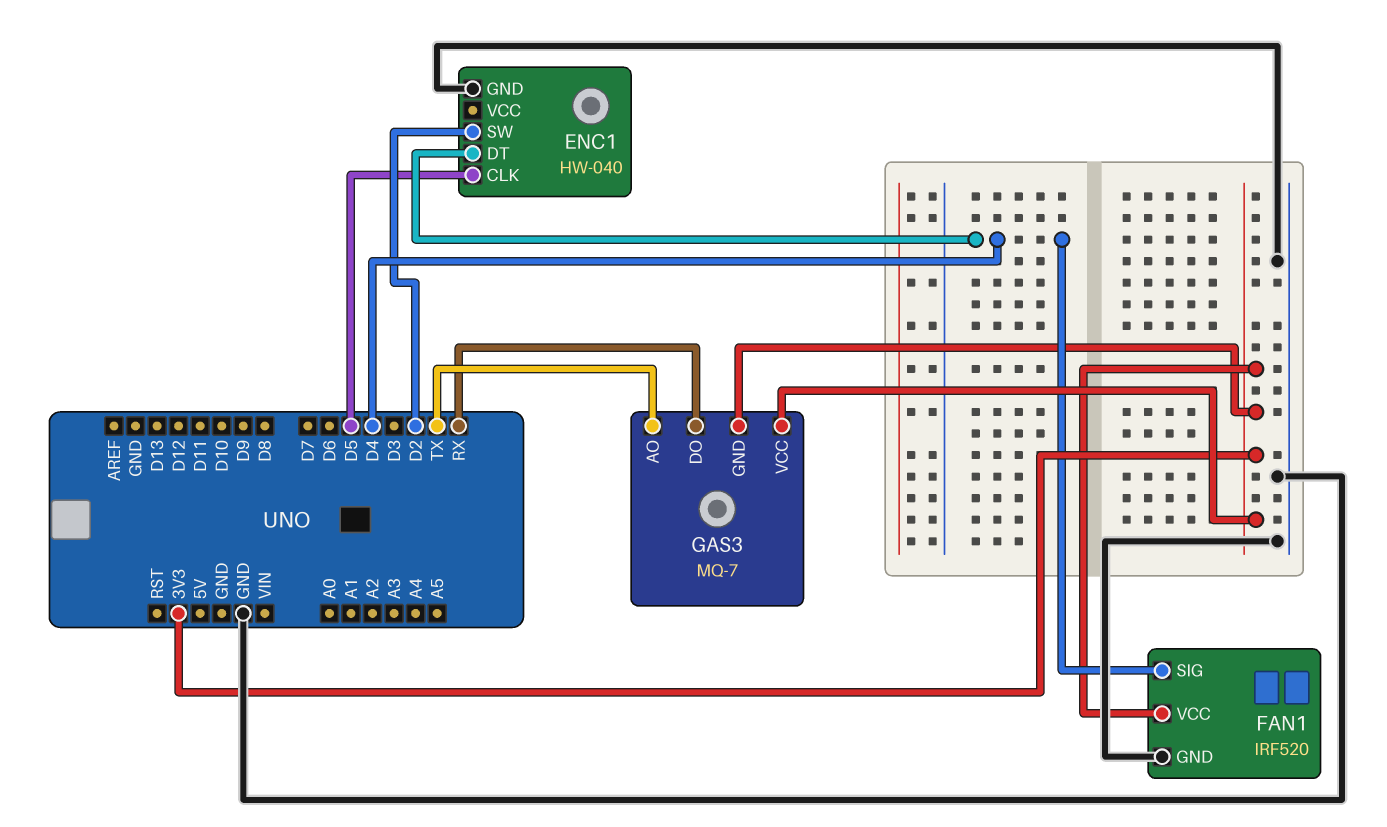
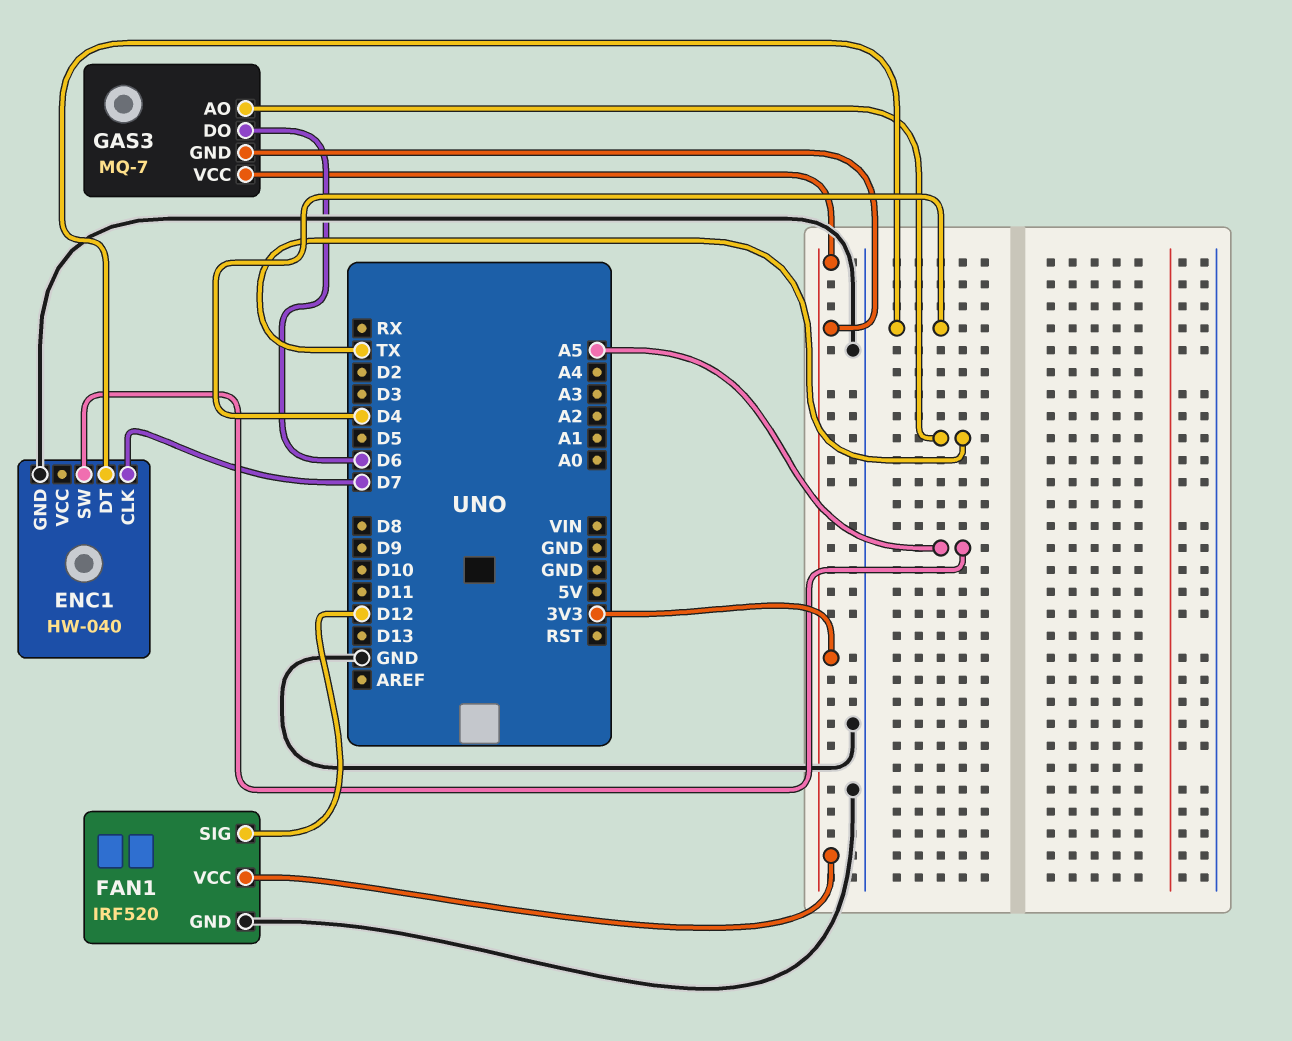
ENC1 pin CLK: D5 -> D7
ENC1 pin SW: D2 -> A5
FAN1 pin SIG: D4 -> D12
GAS3 pin DO: RX -> D6

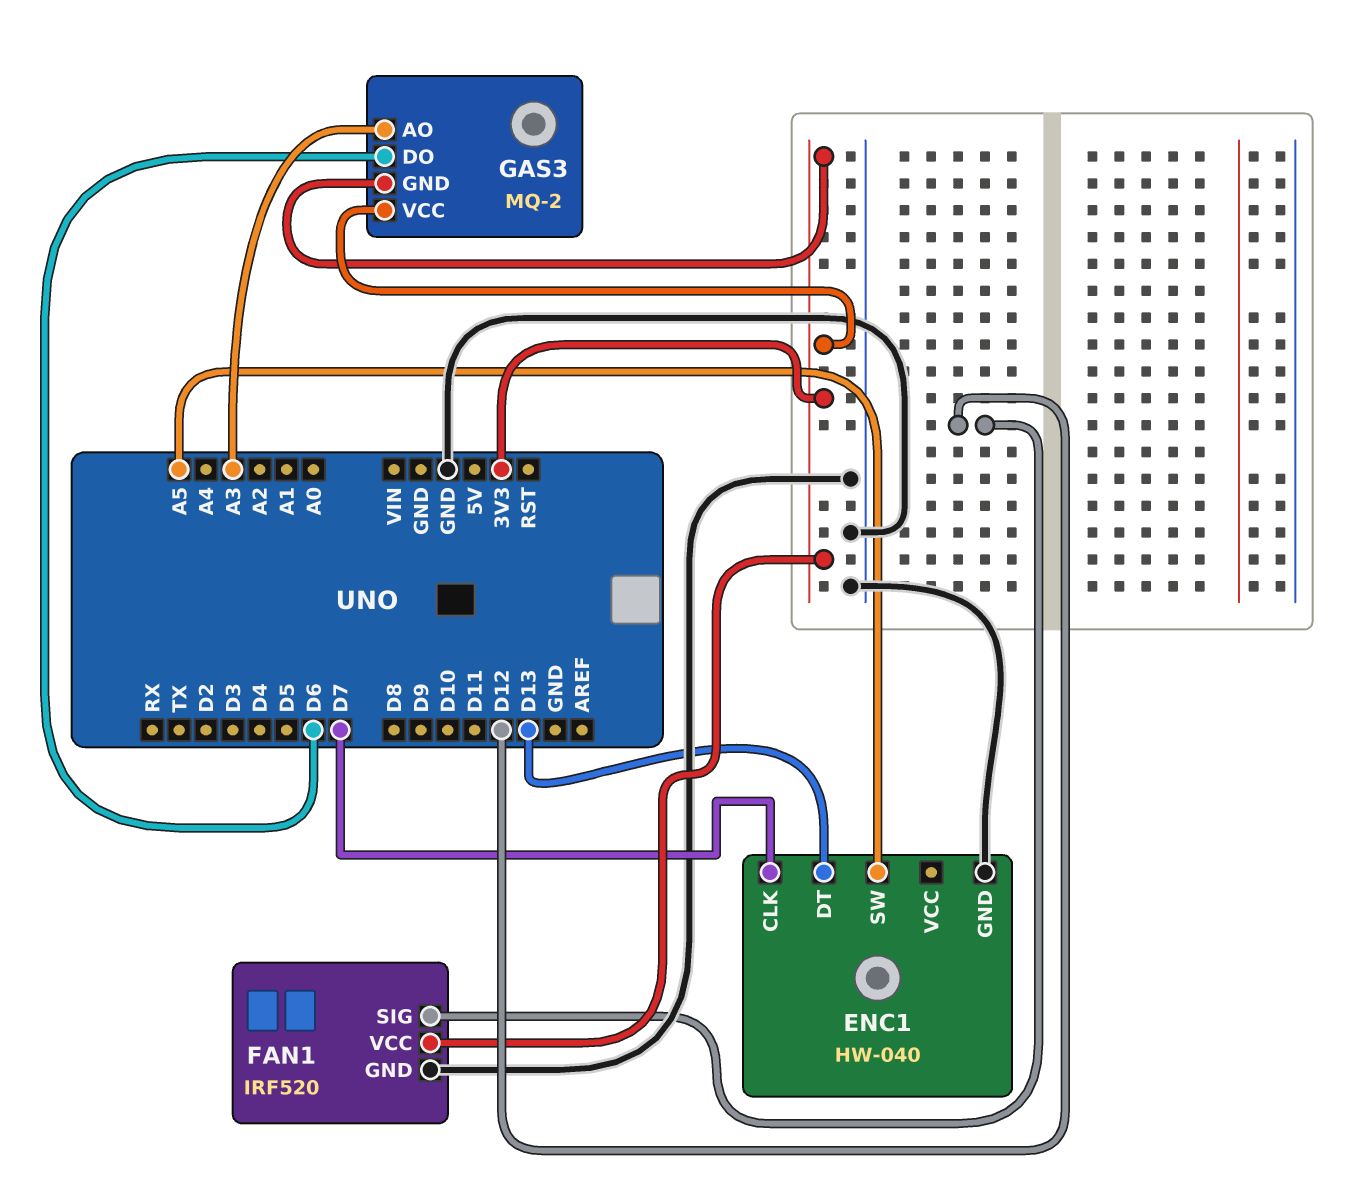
ENC1 pin DT: D4 -> D13
GAS3: MQ-7 -> MQ-2
GAS3 pin AO: TX -> A3

